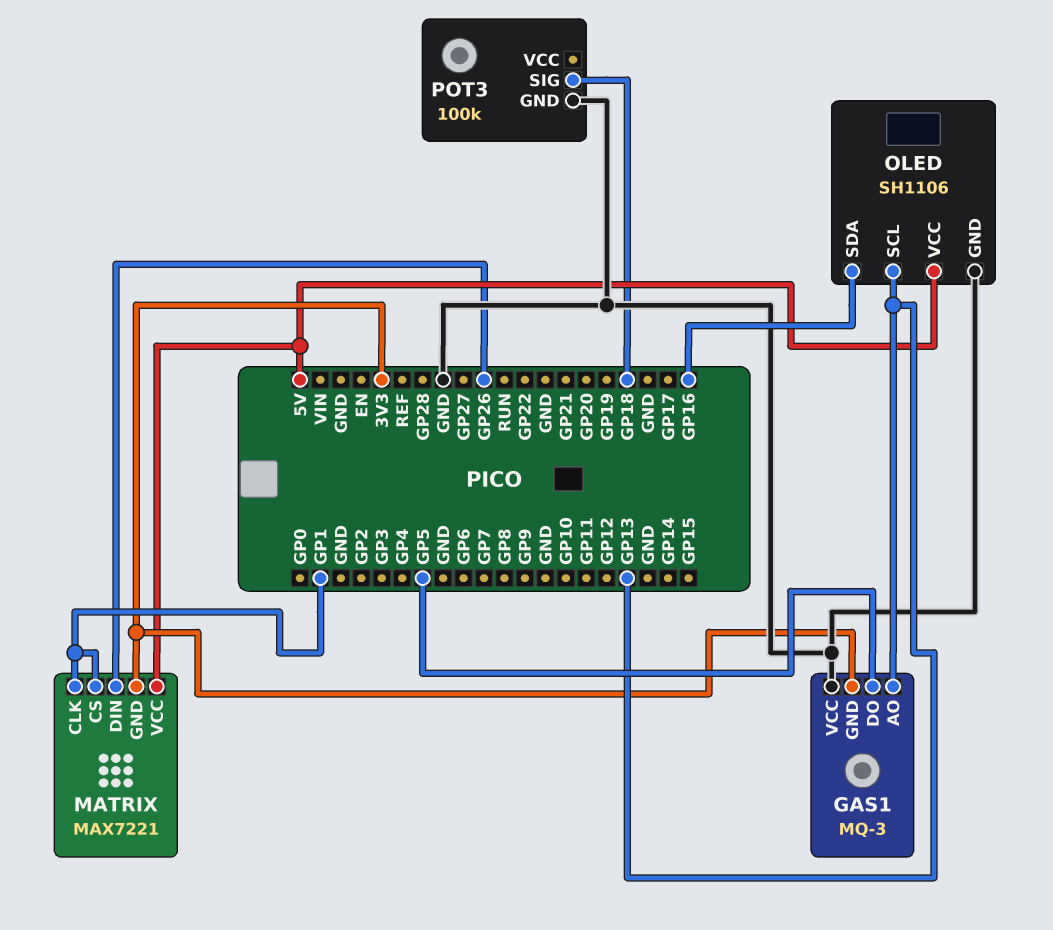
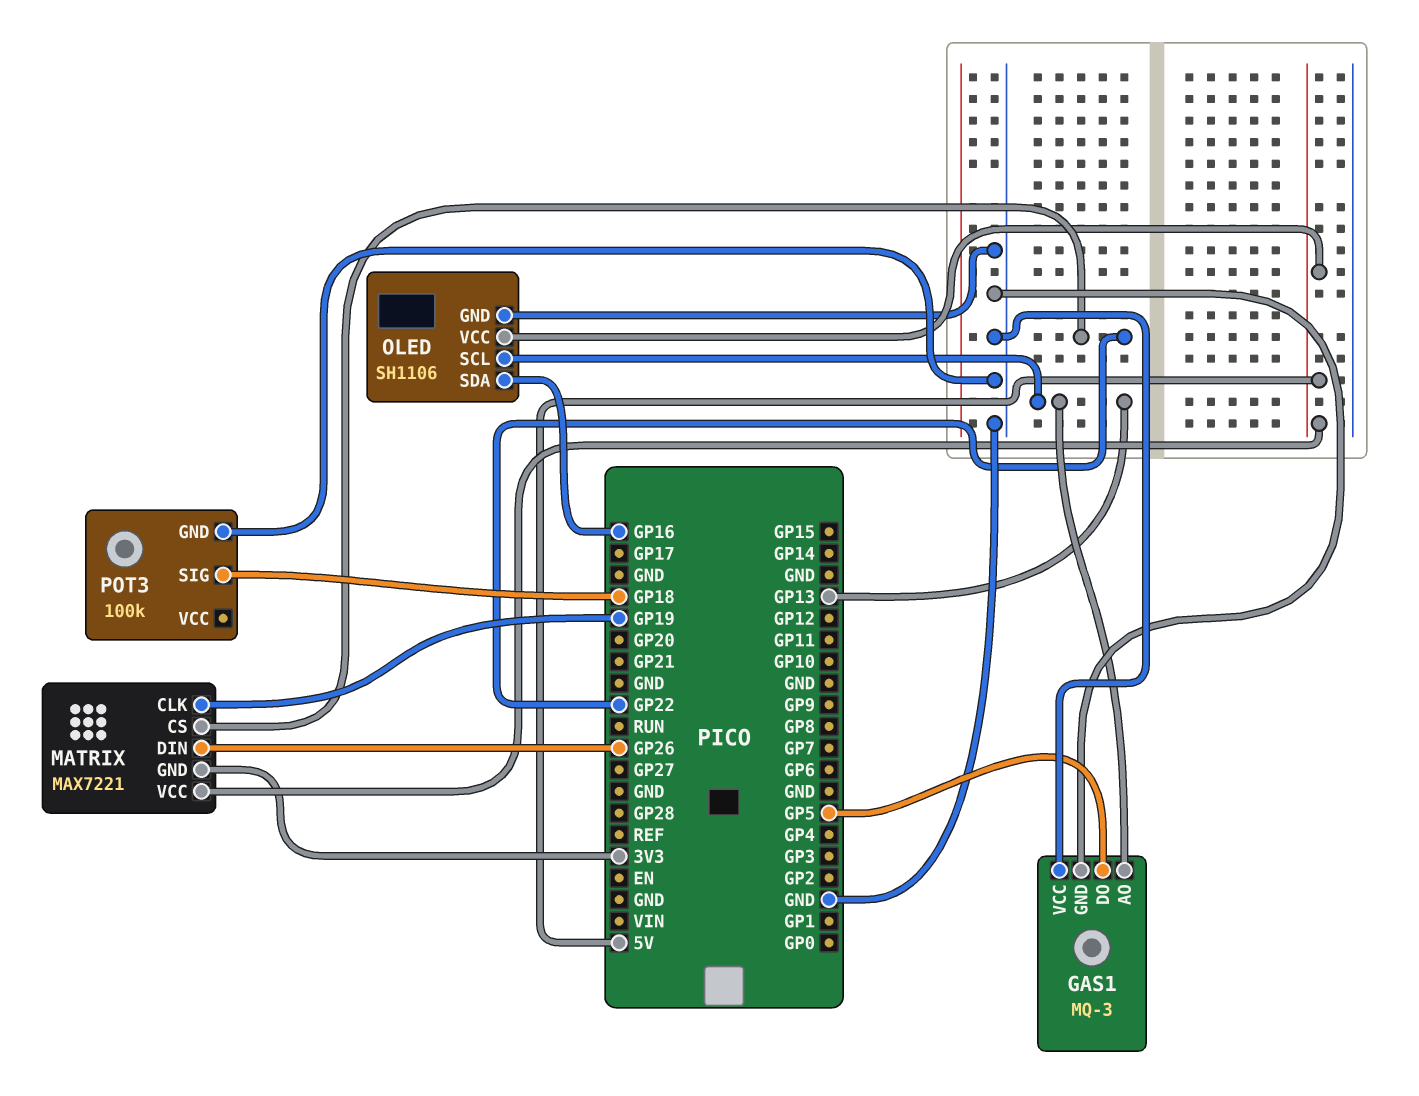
GAS1 pin GND: 3V3 -> GND
MATRIX pin CLK: GP1 -> GP19
MATRIX pin CS: GP1 -> GP22

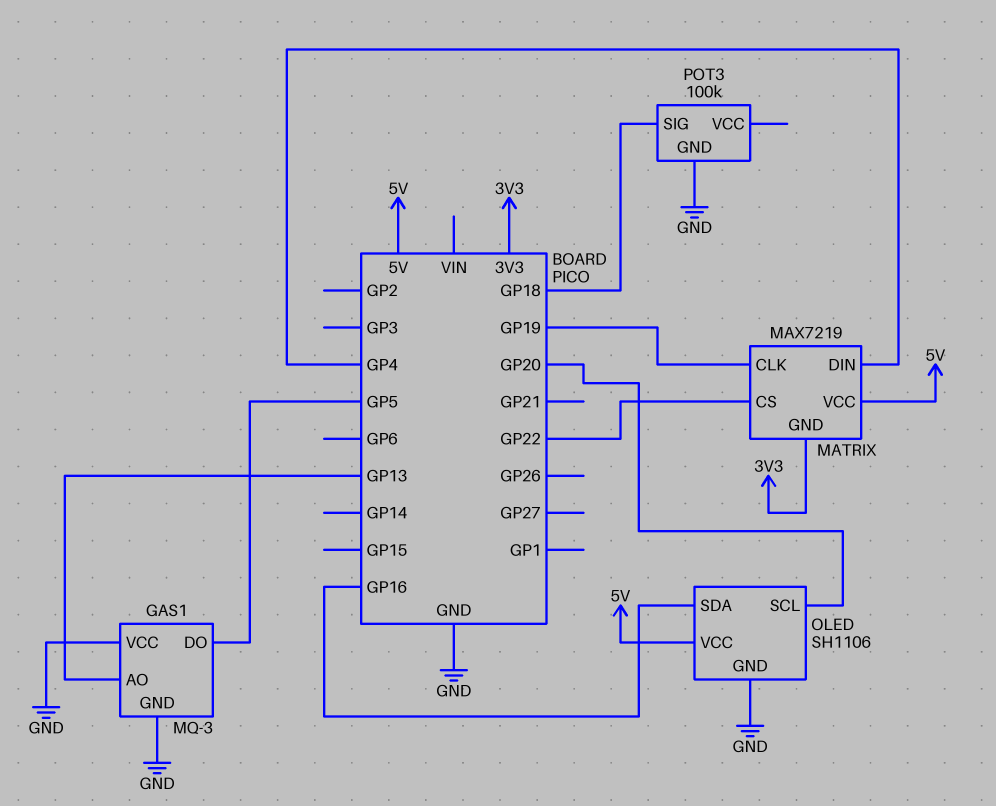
MATRIX: MAX7221 -> MAX7219
MATRIX pin DIN: GP26 -> GP4
OLED pin SCL: GP13 -> GP20

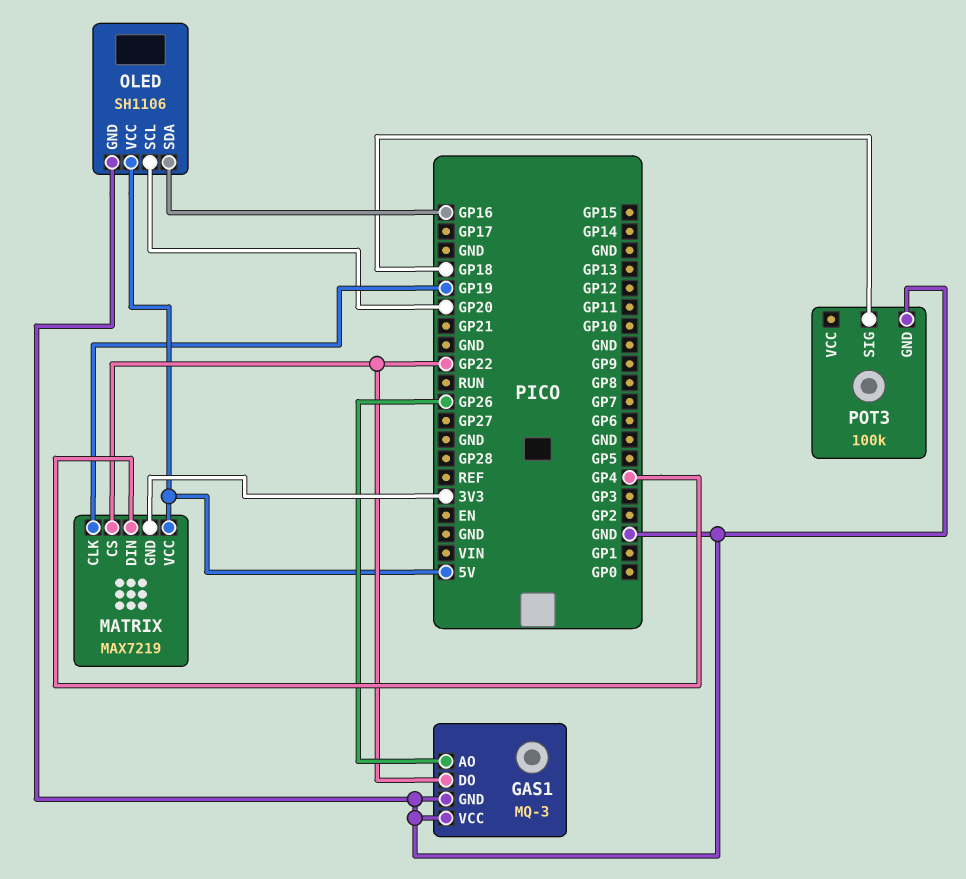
GAS1 pin AO: GP13 -> GP26
GAS1 pin DO: GP5 -> GP22

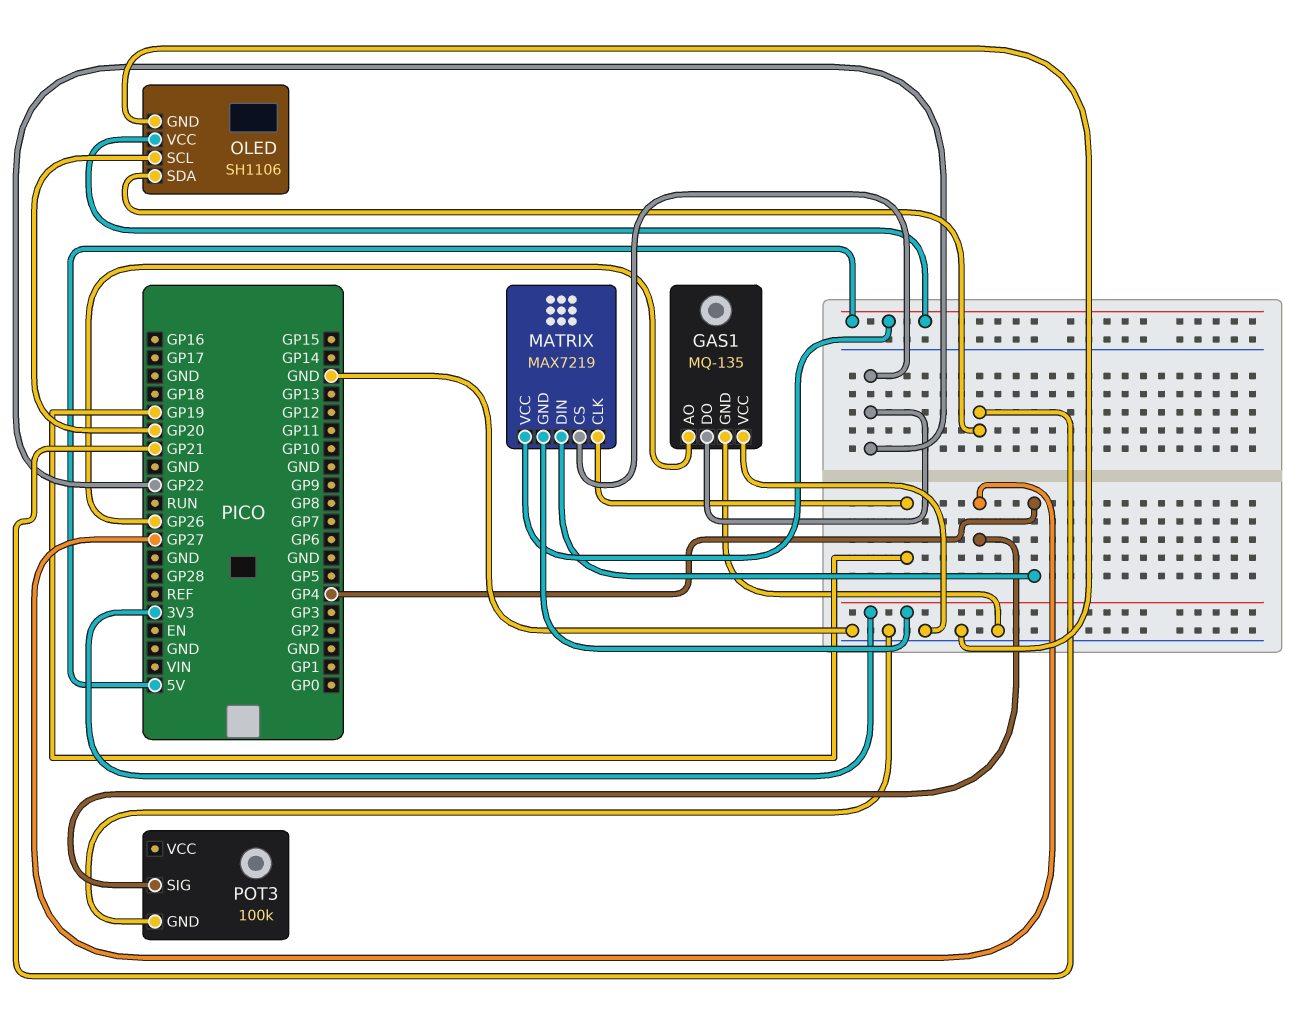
GAS1: MQ-3 -> MQ-135
OLED pin SDA: GP16 -> GP21
POT3 pin SIG: GP18 -> GP27

